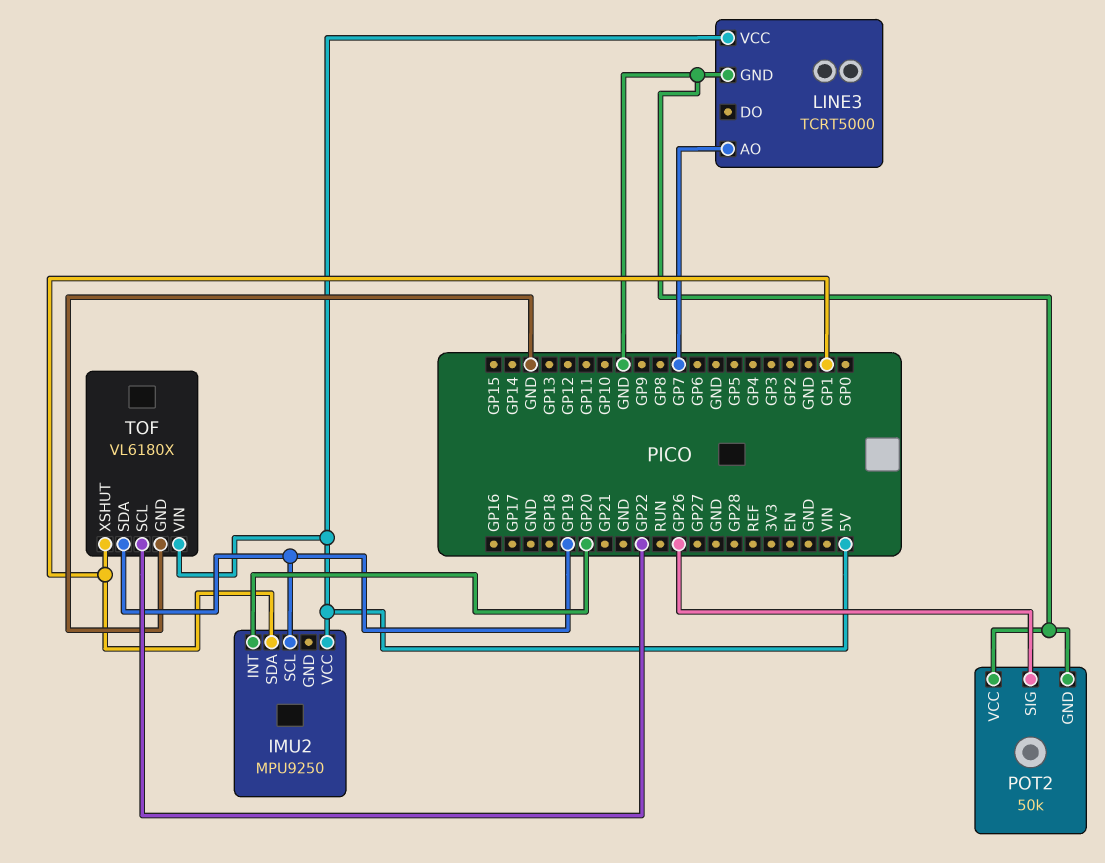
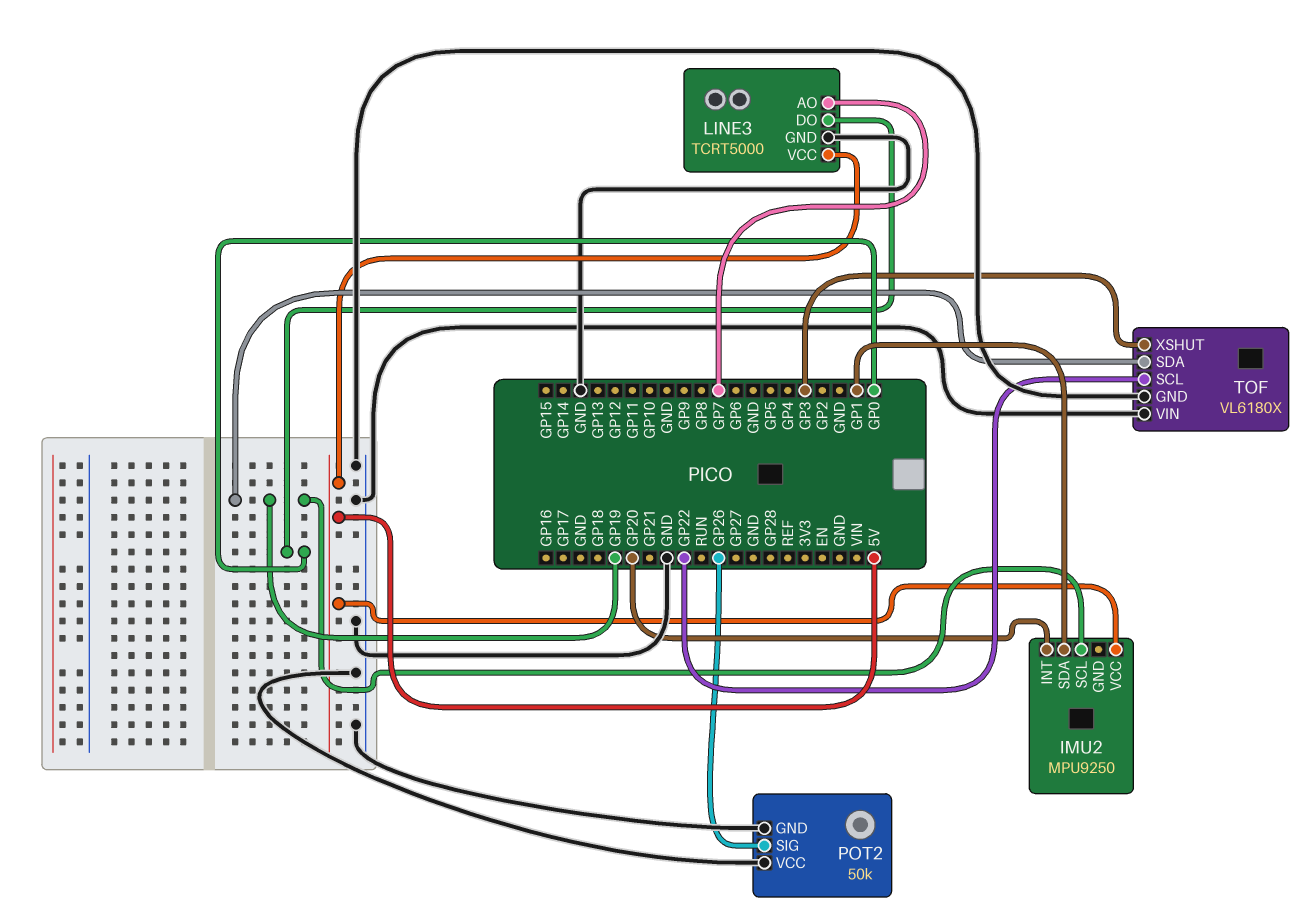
LINE3 pin DO: none -> GP0
TOF pin VIN: 5V -> GND
TOF pin XSHUT: GP1 -> GP3

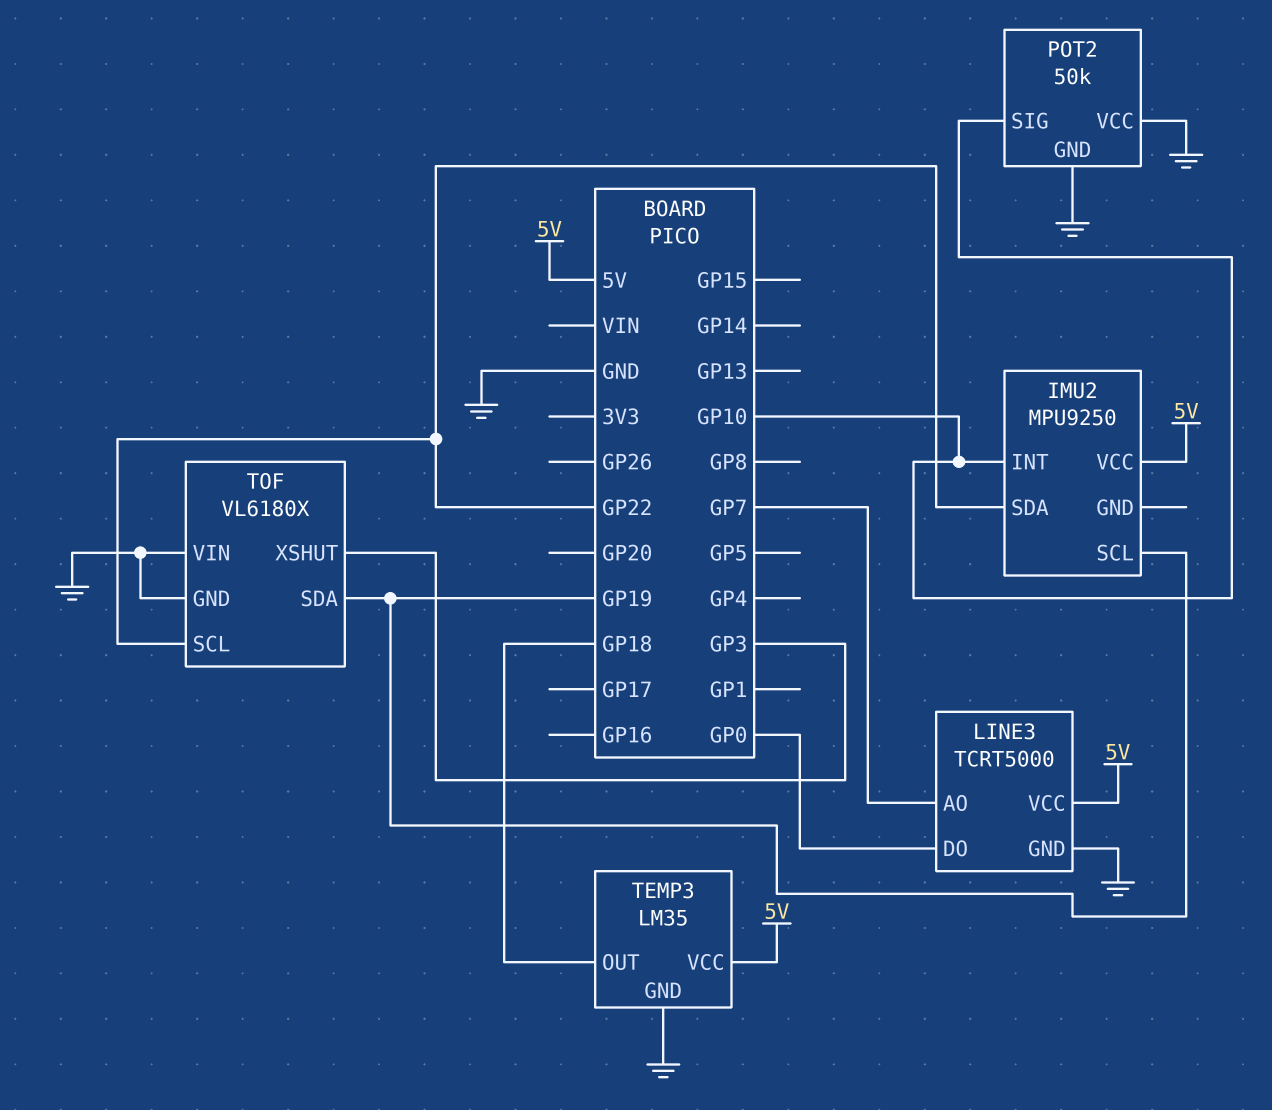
IMU2 pin INT: GP20 -> GP10
IMU2 pin SDA: GP1 -> GP22
POT2 pin SIG: GP26 -> GP10
TEMP3: none -> LM35
TEMP3 pin GND: none -> GND
TEMP3 pin OUT: none -> GP18
TEMP3 pin VCC: none -> 5V

